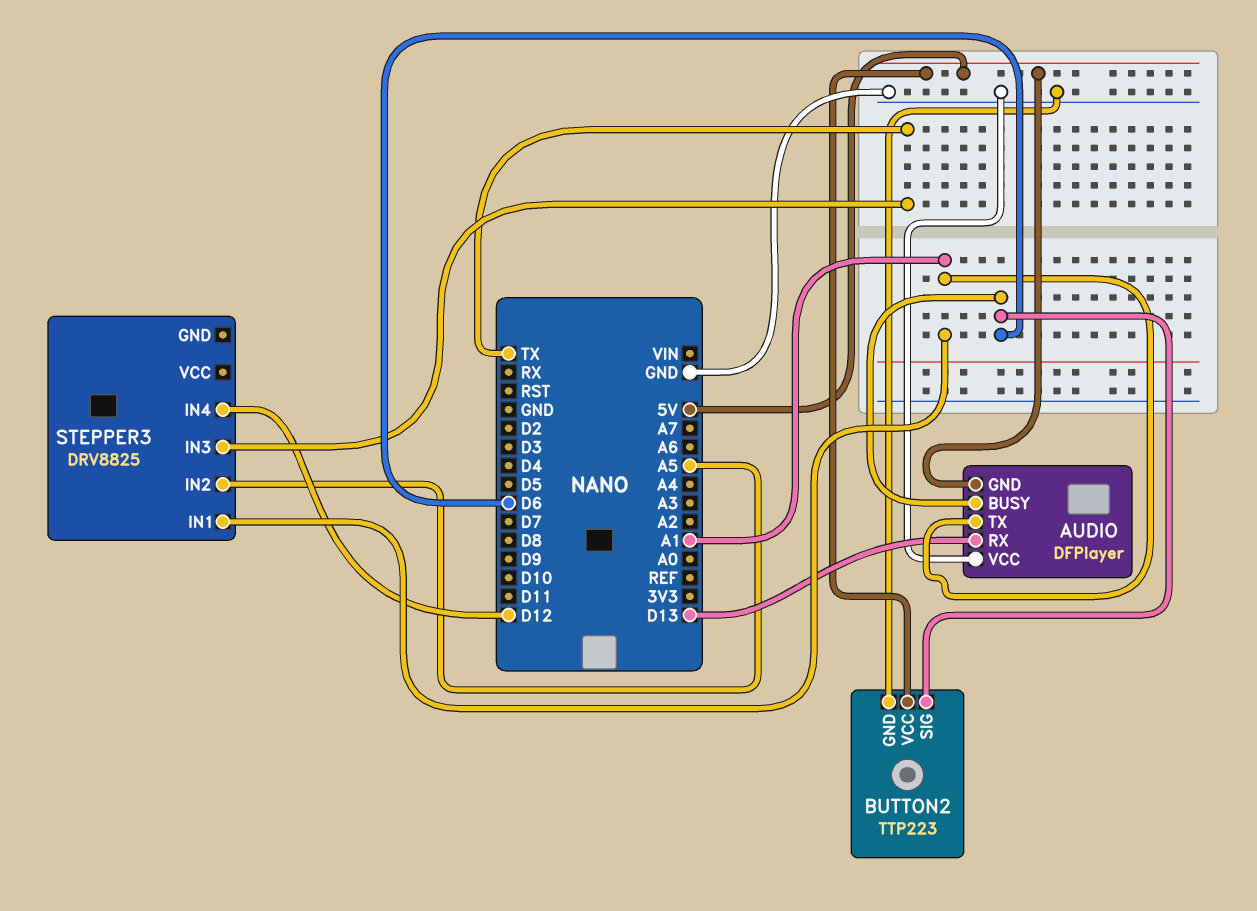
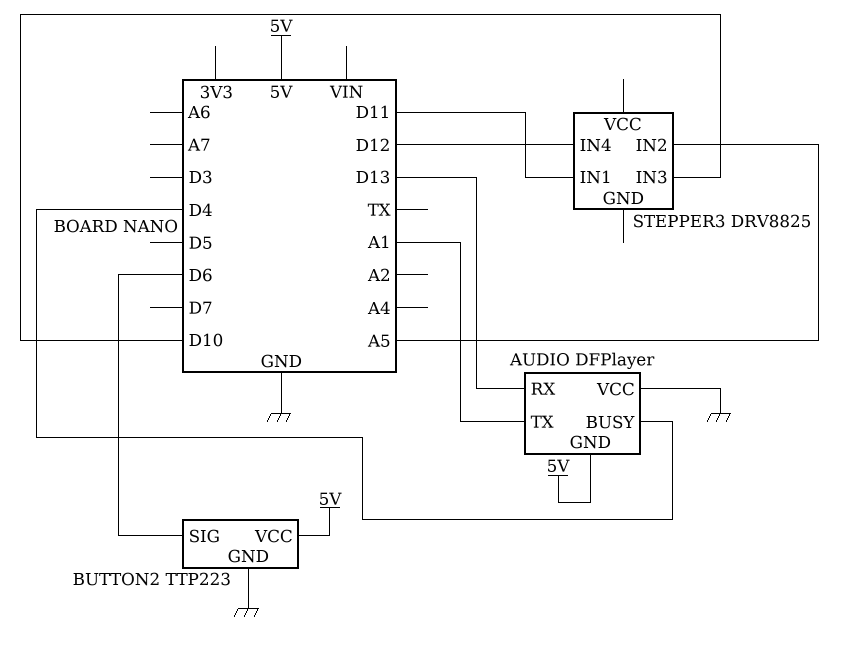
AUDIO pin BUSY: D6 -> D4
STEPPER3 pin IN1: A1 -> D11
STEPPER3 pin IN3: TX -> D10

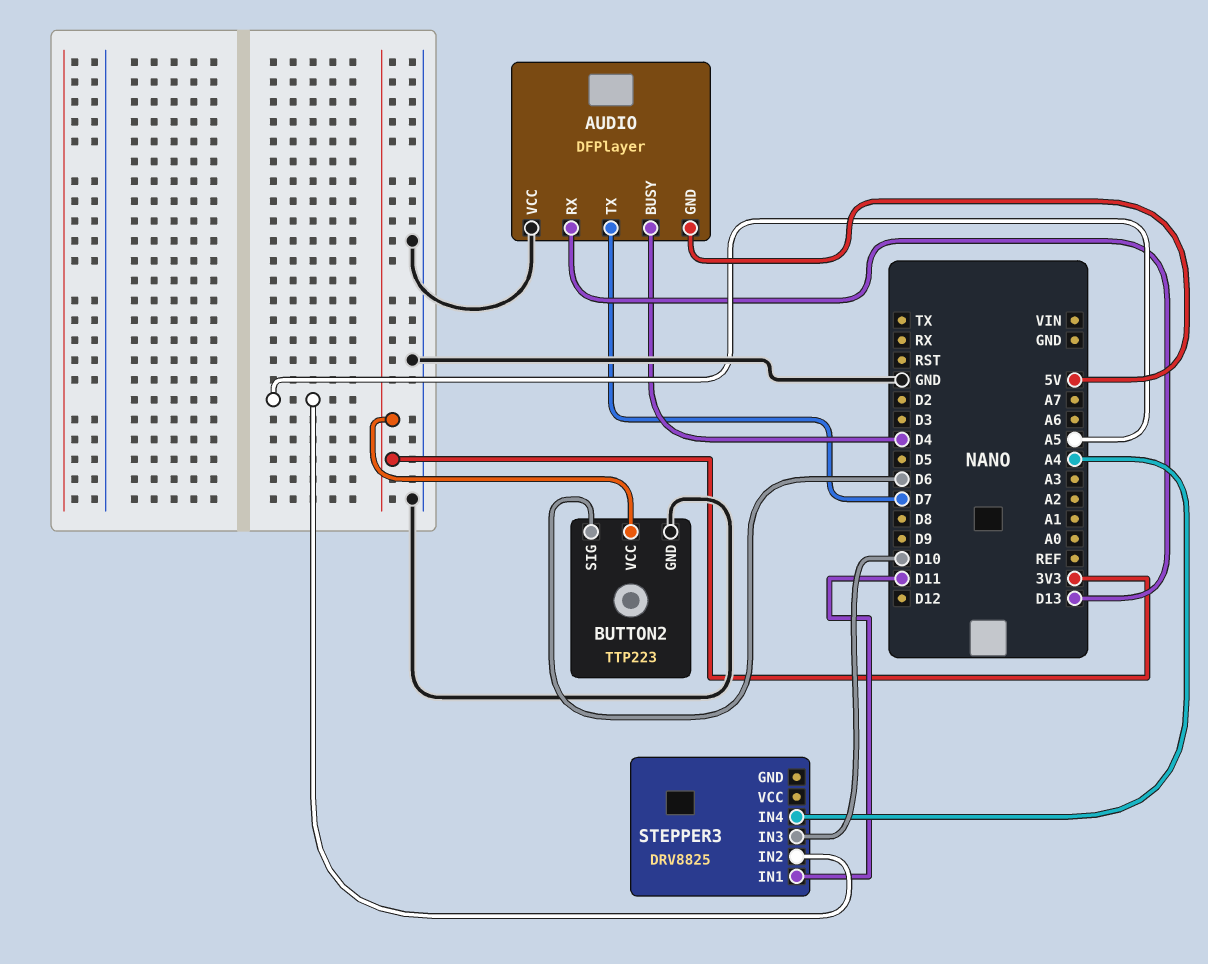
AUDIO pin TX: A1 -> D7
BUTTON2 pin VCC: 5V -> 3V3
STEPPER3 pin IN4: D12 -> A4

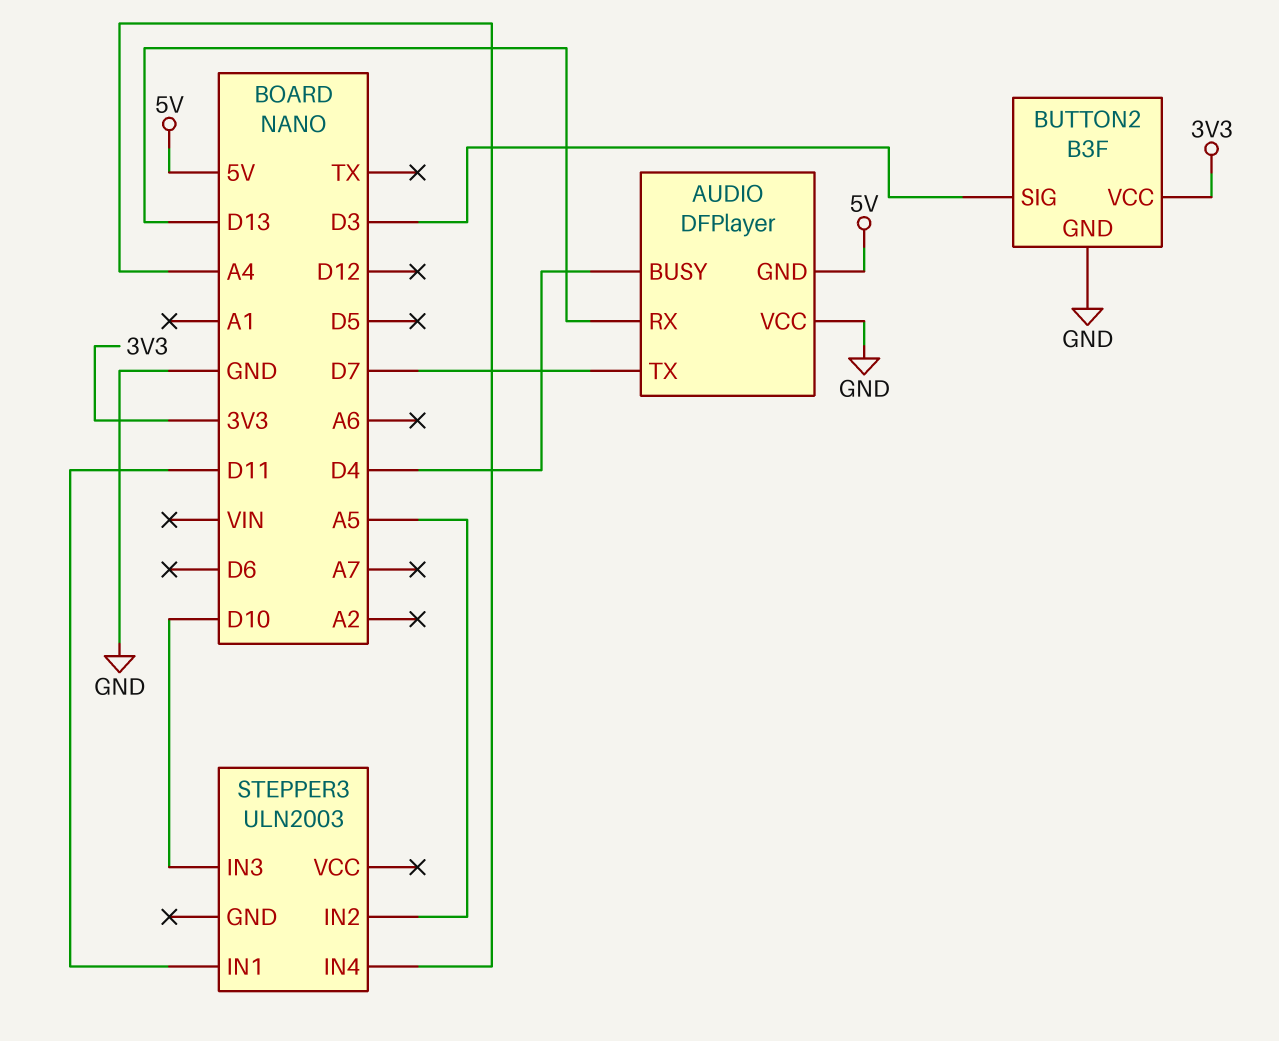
BUTTON2: TTP223 -> B3F
BUTTON2 pin SIG: D6 -> D3
STEPPER3: DRV8825 -> ULN2003

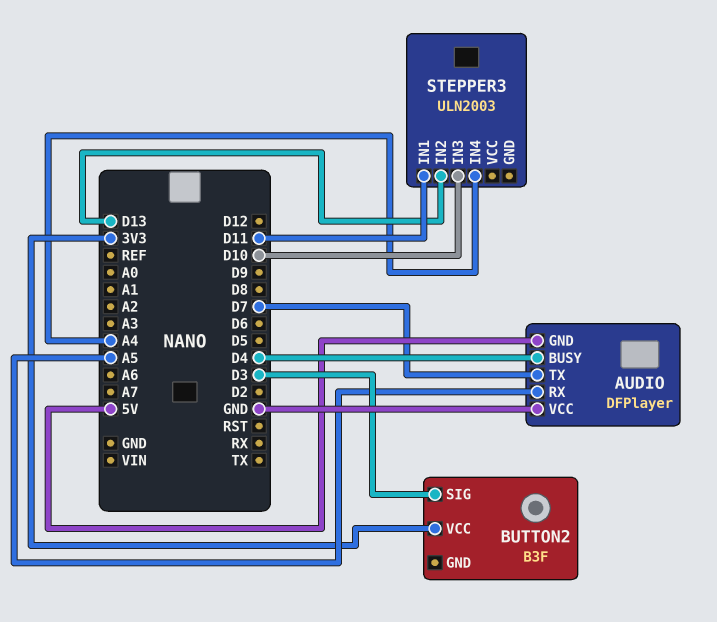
AUDIO pin RX: D13 -> A5
BUTTON2 pin GND: GND -> none
STEPPER3 pin IN2: A5 -> D13

